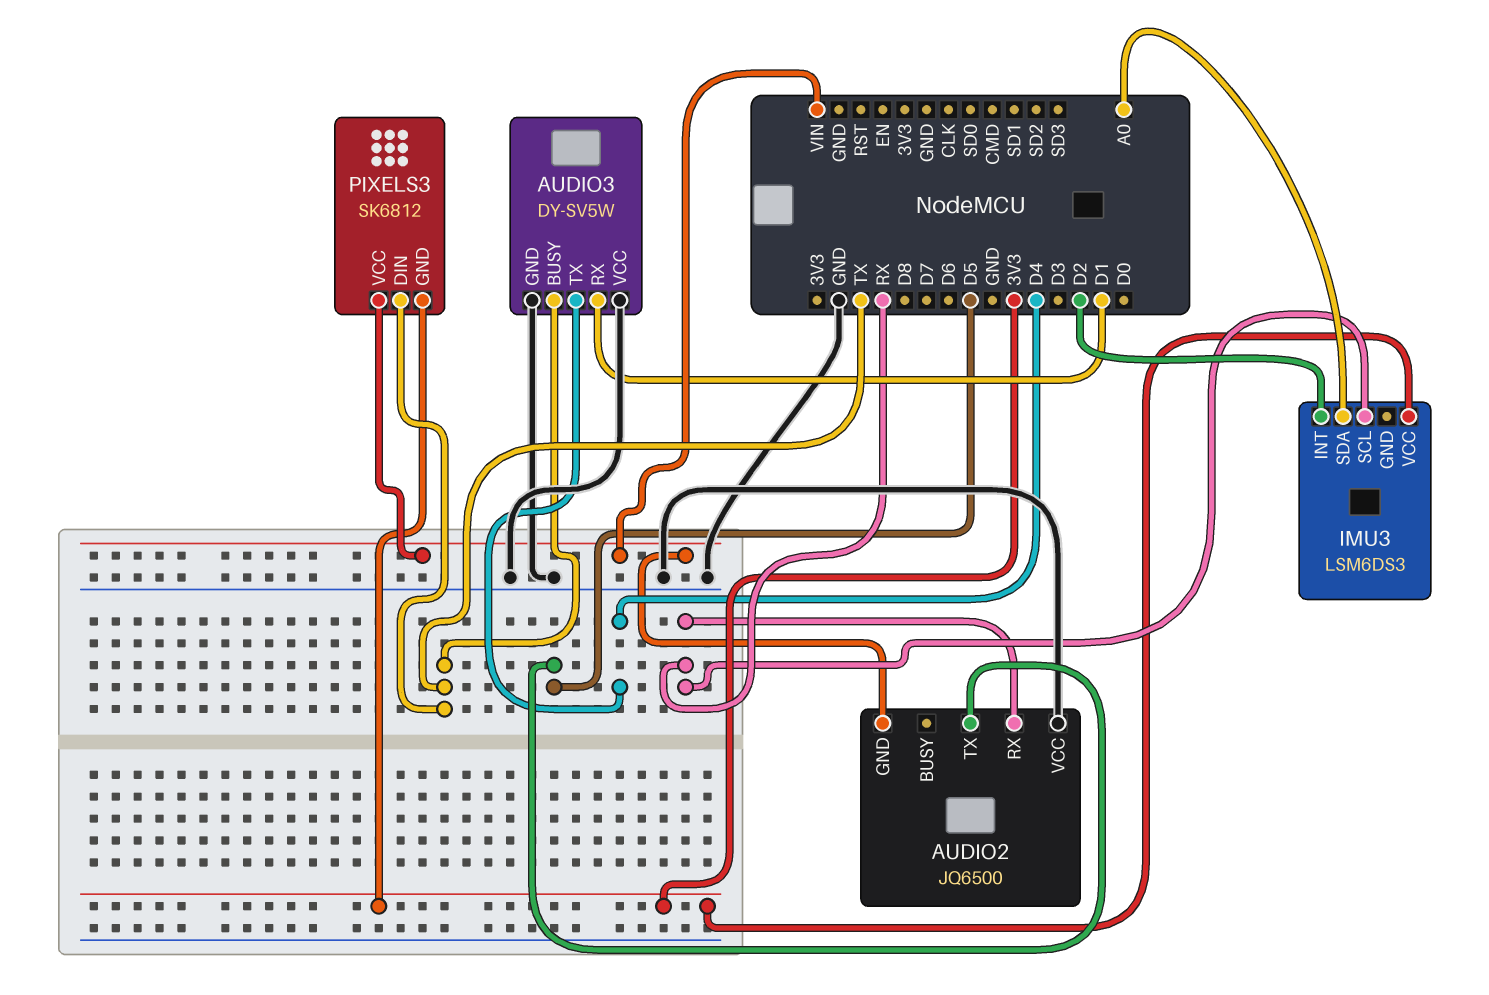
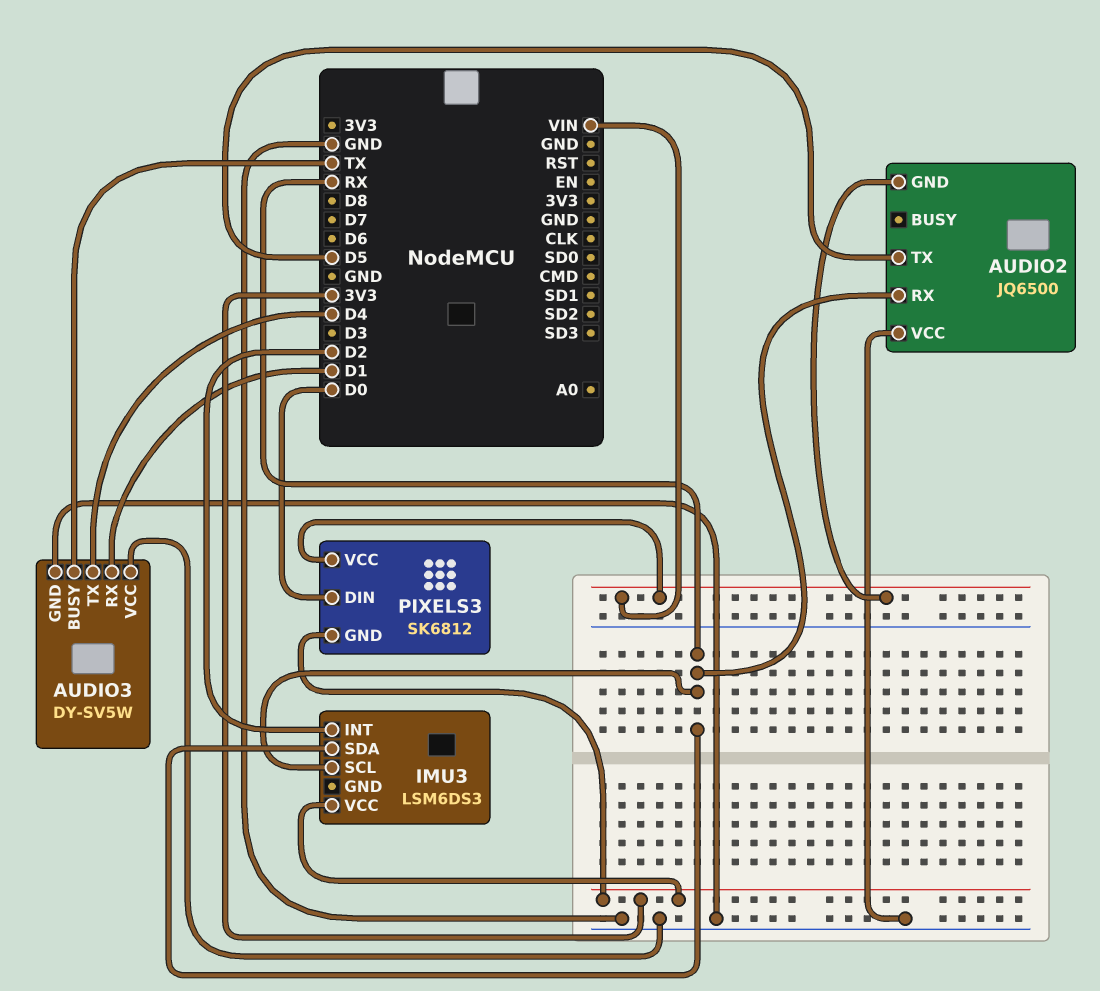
IMU3 pin SDA: A0 -> RX
PIXELS3 pin DIN: TX -> D0

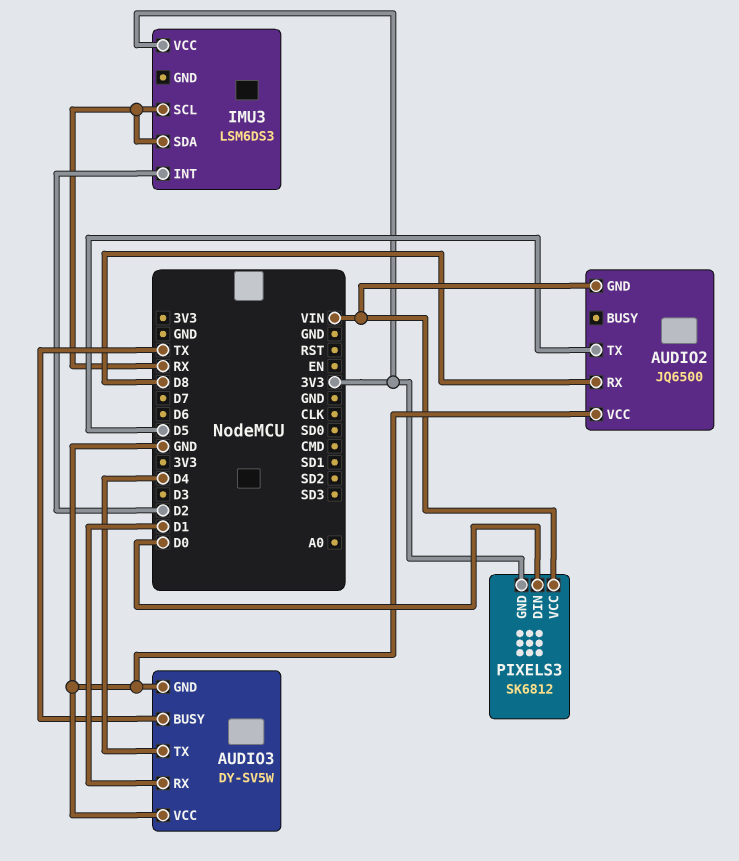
AUDIO2 pin RX: RX -> D8

